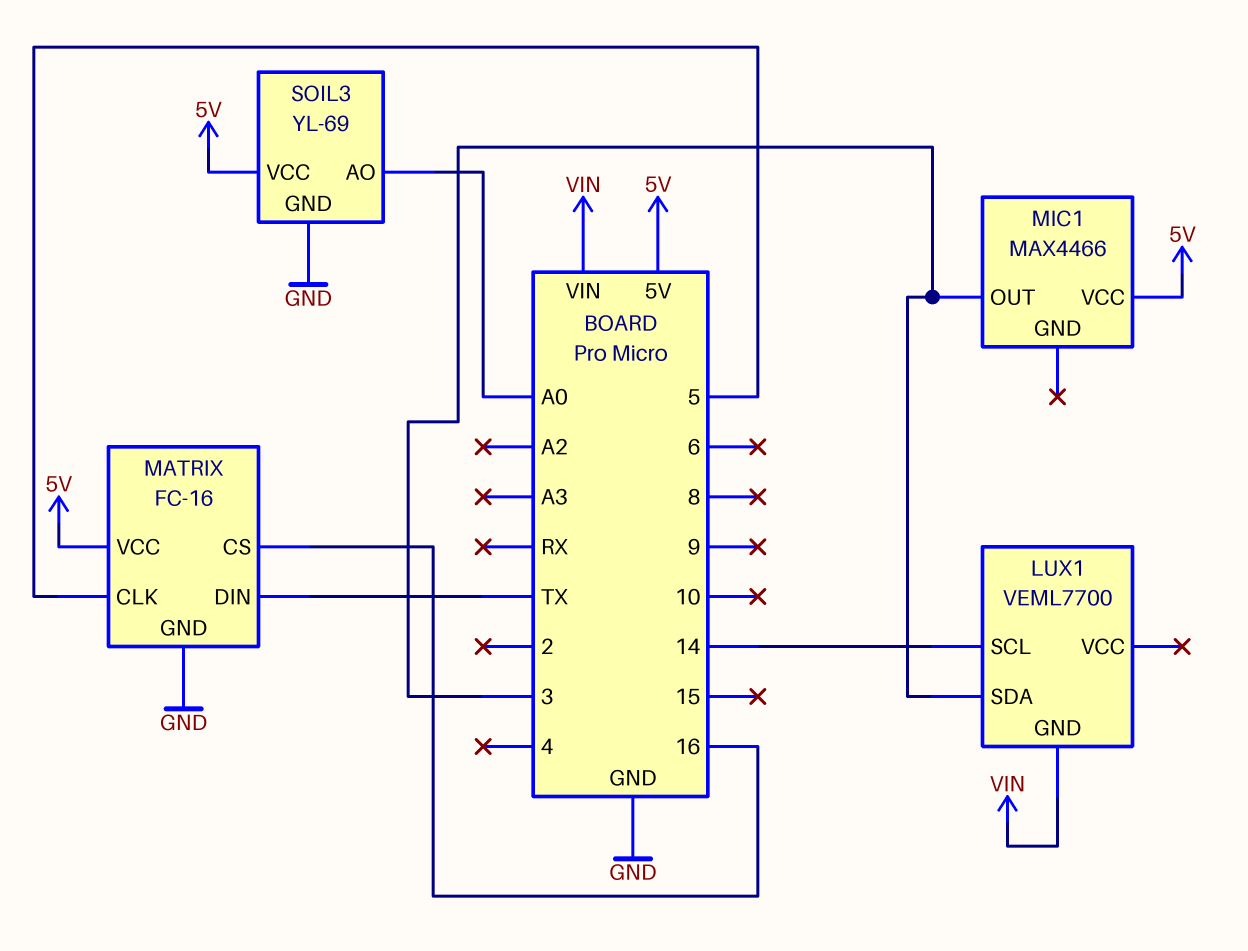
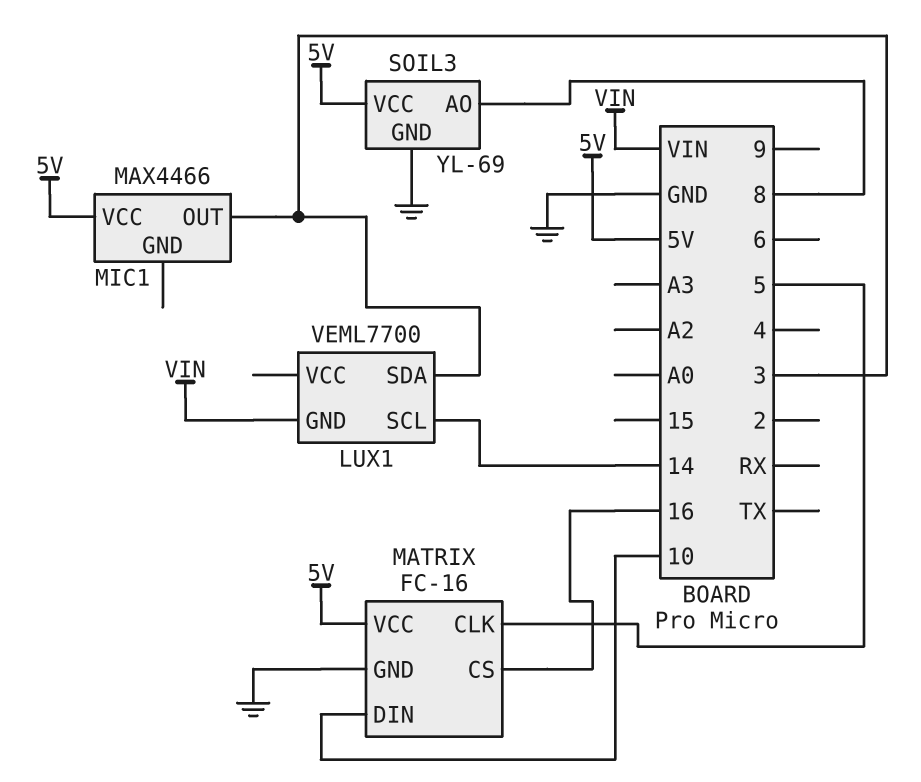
MATRIX pin DIN: TX -> 10
SOIL3 pin AO: A0 -> 8

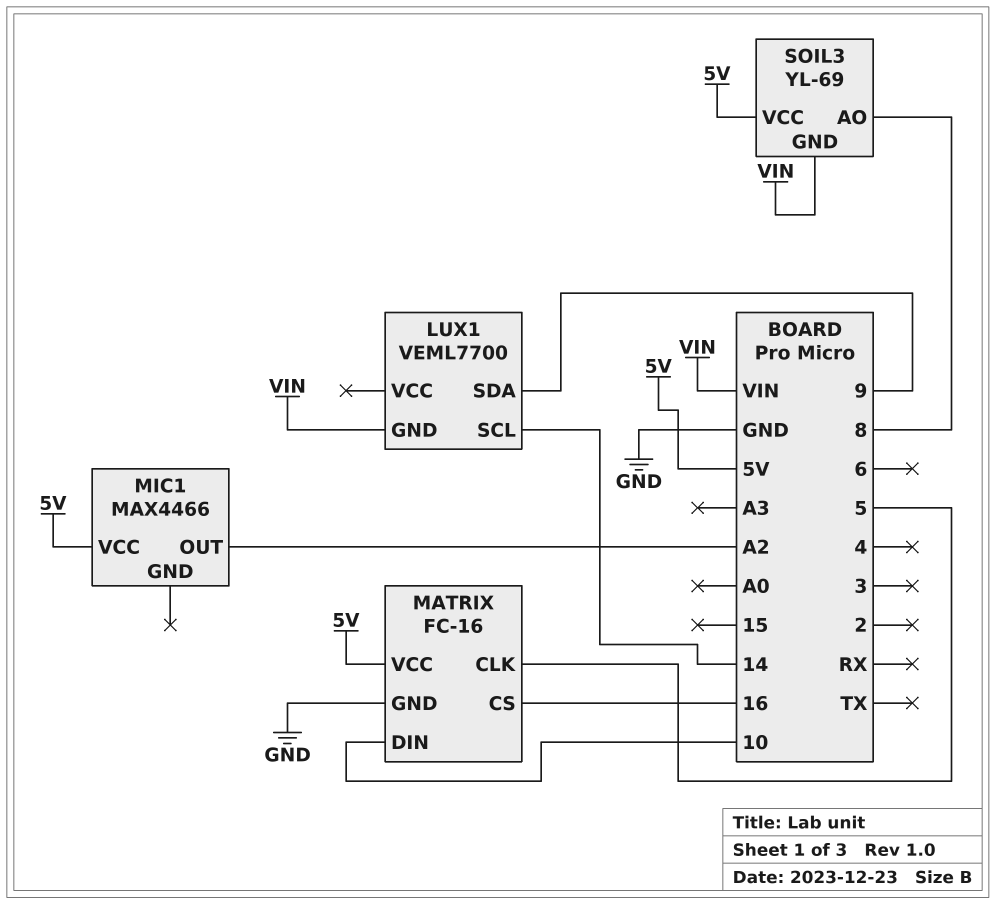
LUX1 pin SDA: 3 -> 9
MIC1 pin OUT: 3 -> A2
SOIL3 pin GND: GND -> VIN

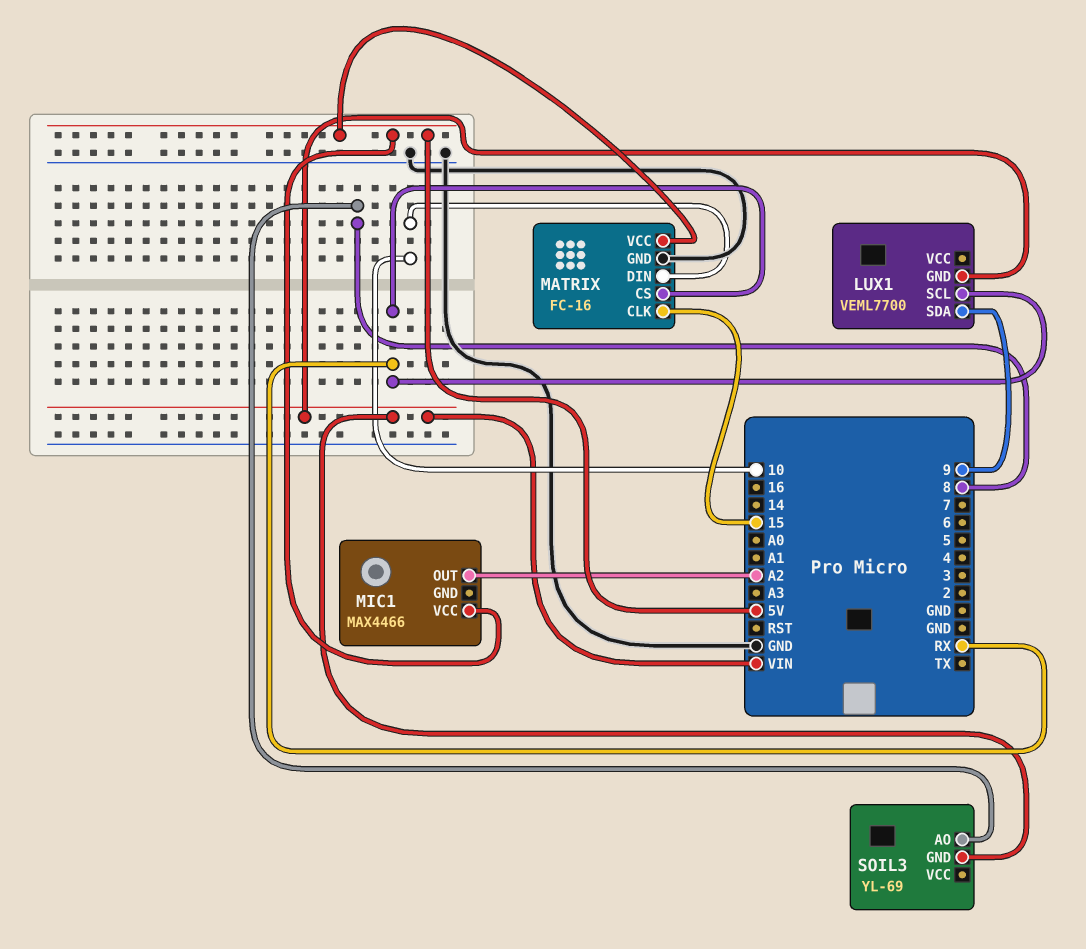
LUX1 pin SCL: 14 -> RX
MATRIX pin CLK: 5 -> 15
MATRIX pin CS: 16 -> RX
SOIL3 pin VCC: 5V -> none

